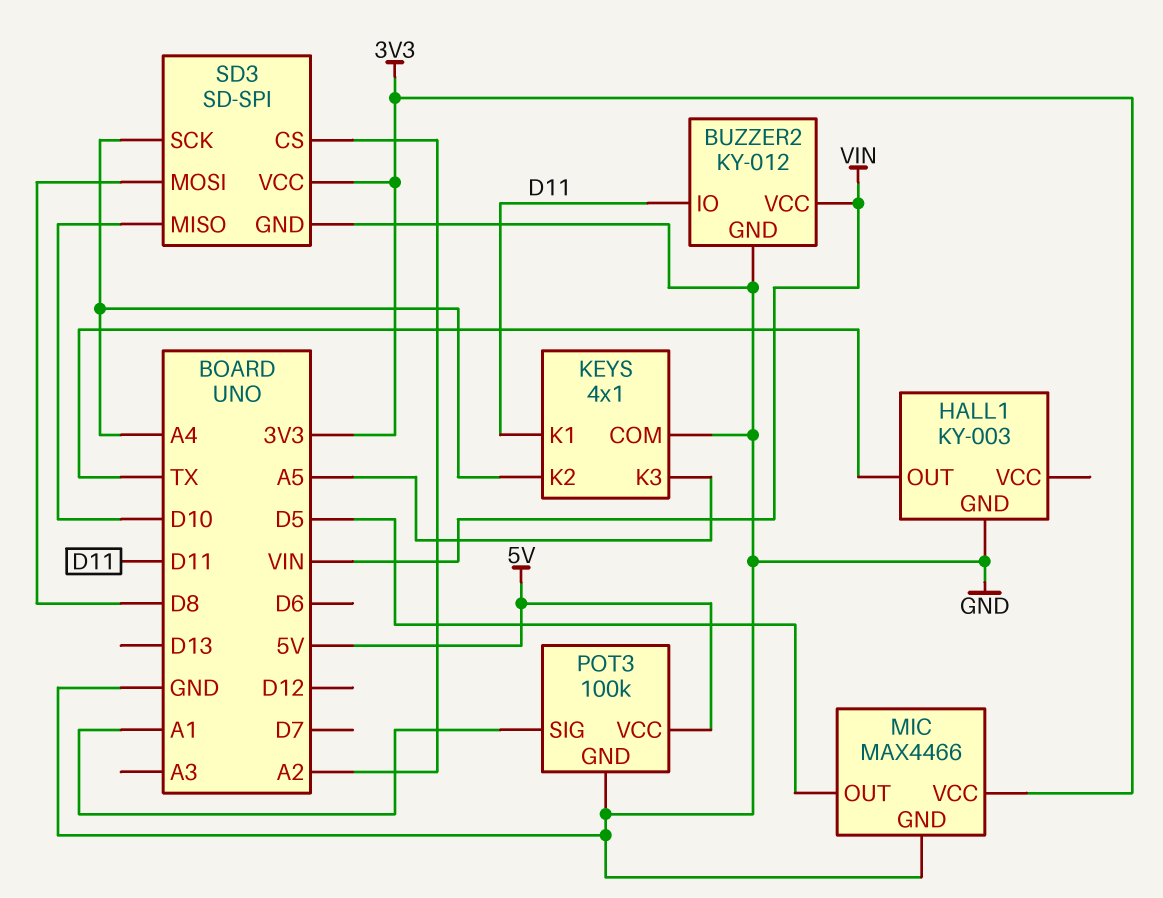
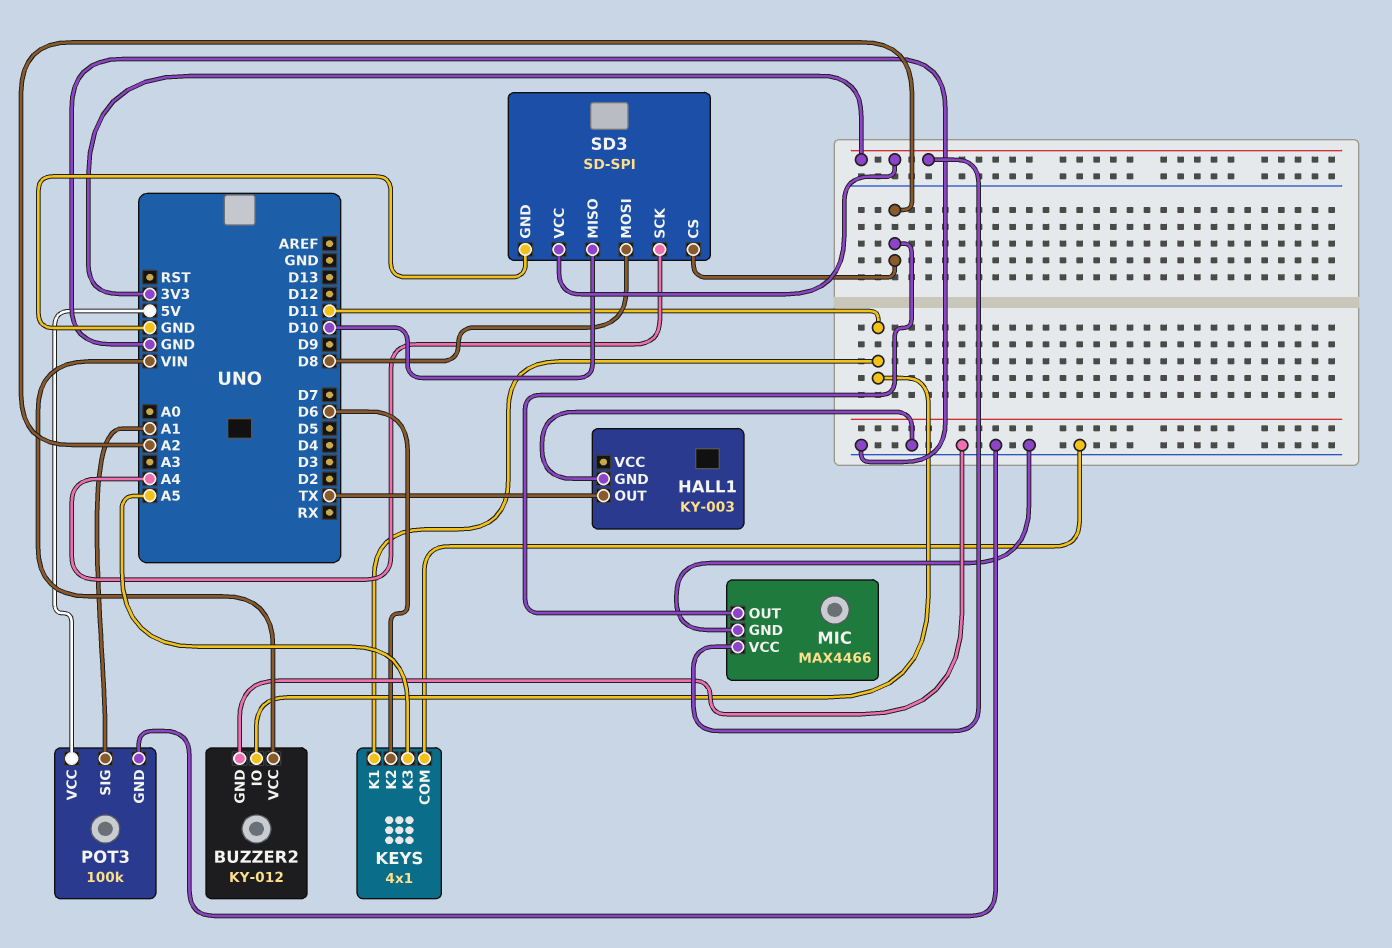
KEYS pin K2: A4 -> D6
MIC pin OUT: D5 -> A2

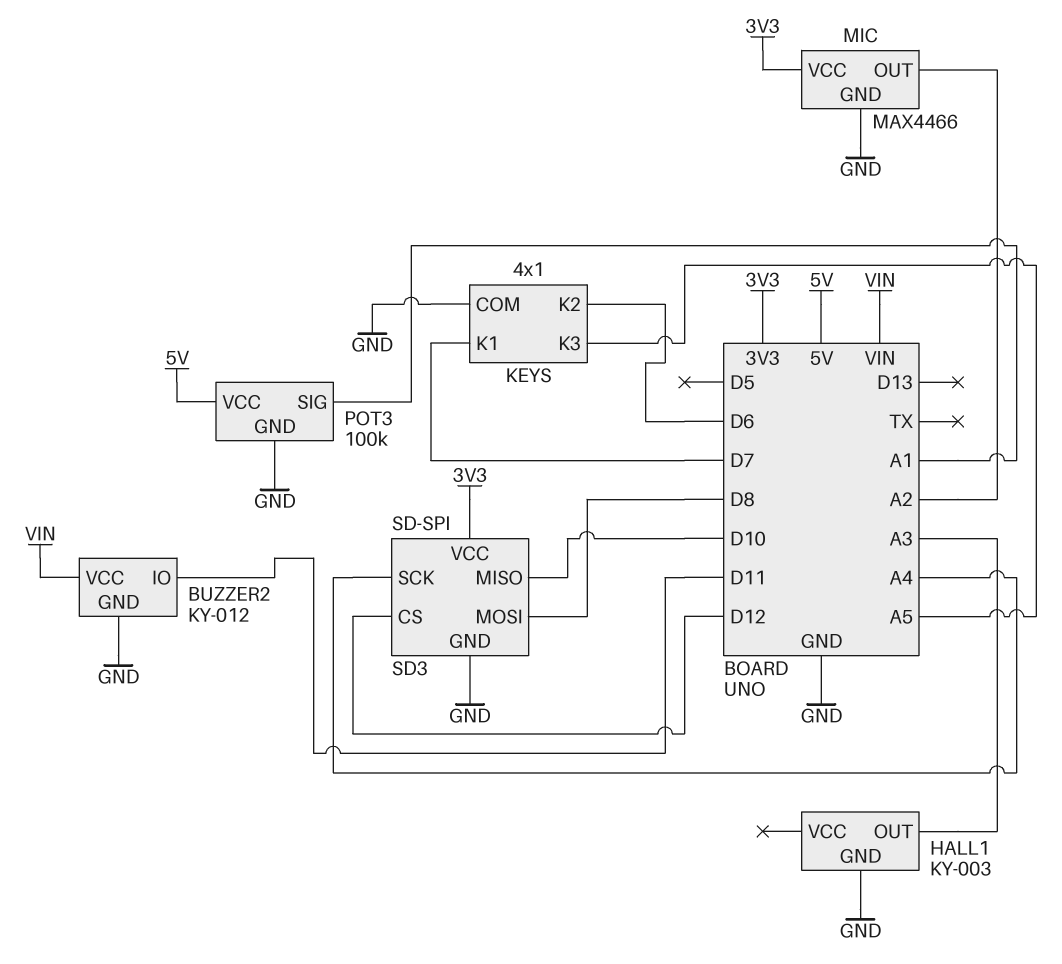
HALL1 pin OUT: TX -> A3
KEYS pin K1: D11 -> D7
SD3 pin CS: A2 -> D12

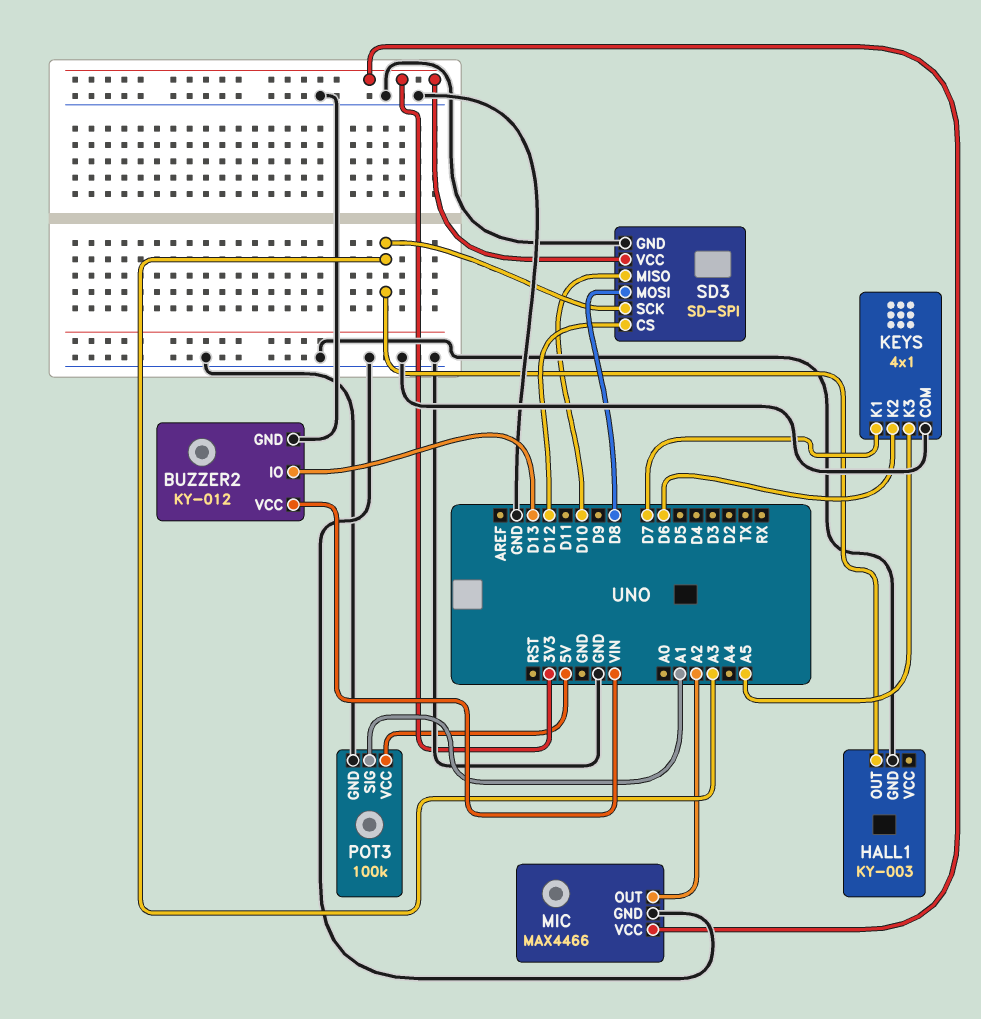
BUZZER2 pin IO: D11 -> D13
SD3 pin SCK: A4 -> A3

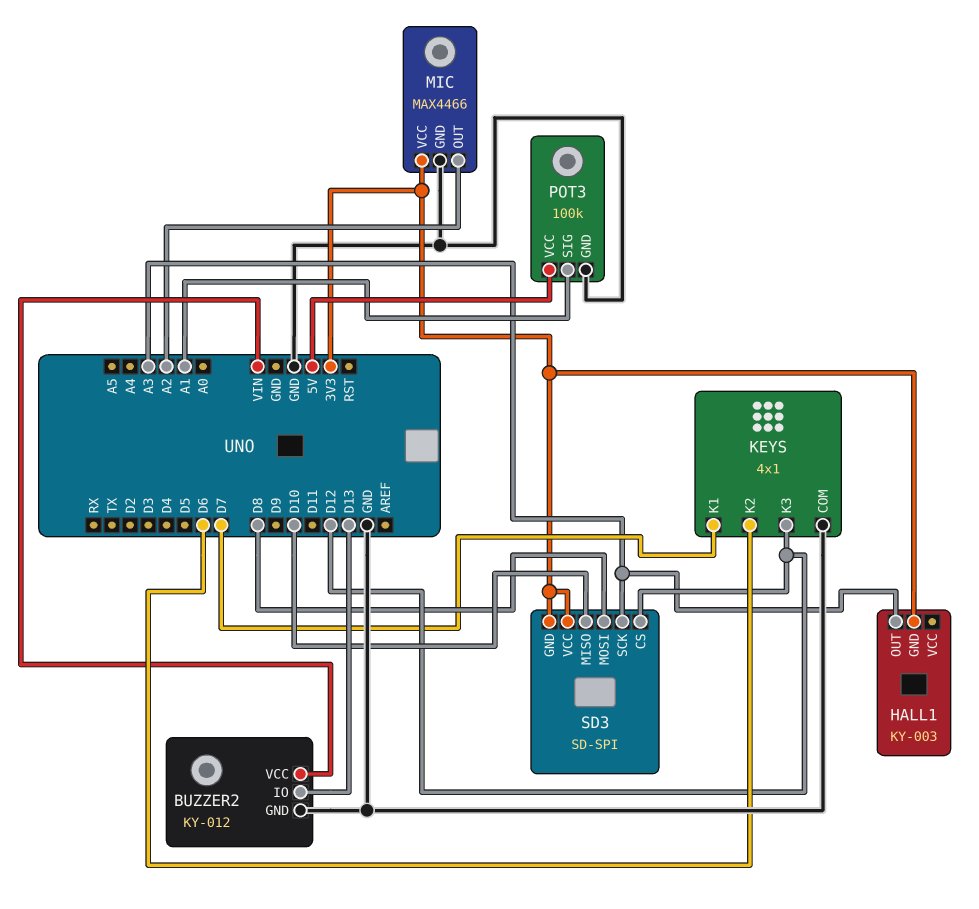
HALL1 pin GND: GND -> 3V3
KEYS pin K3: A5 -> D12
SD3 pin GND: GND -> 3V3

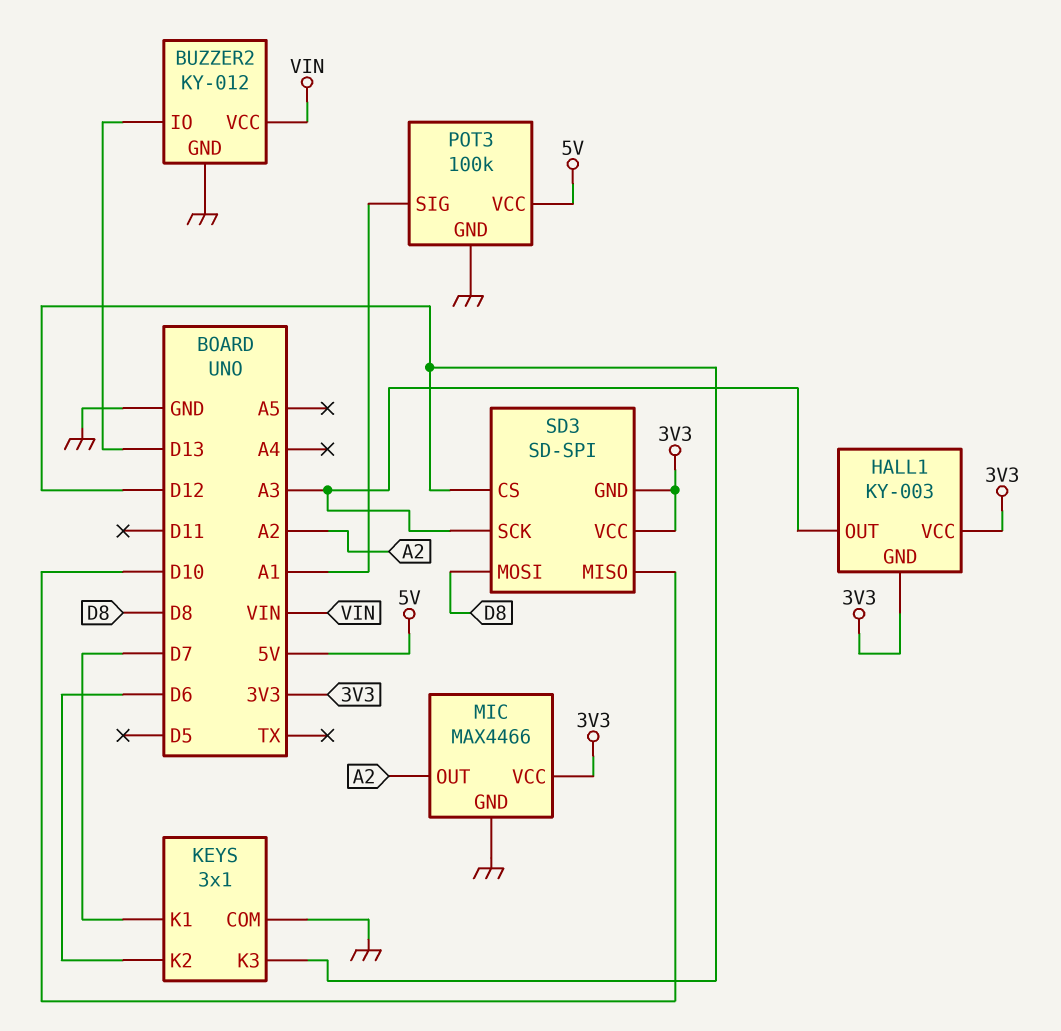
HALL1 pin VCC: none -> 3V3
KEYS: 4x1 -> 3x1

